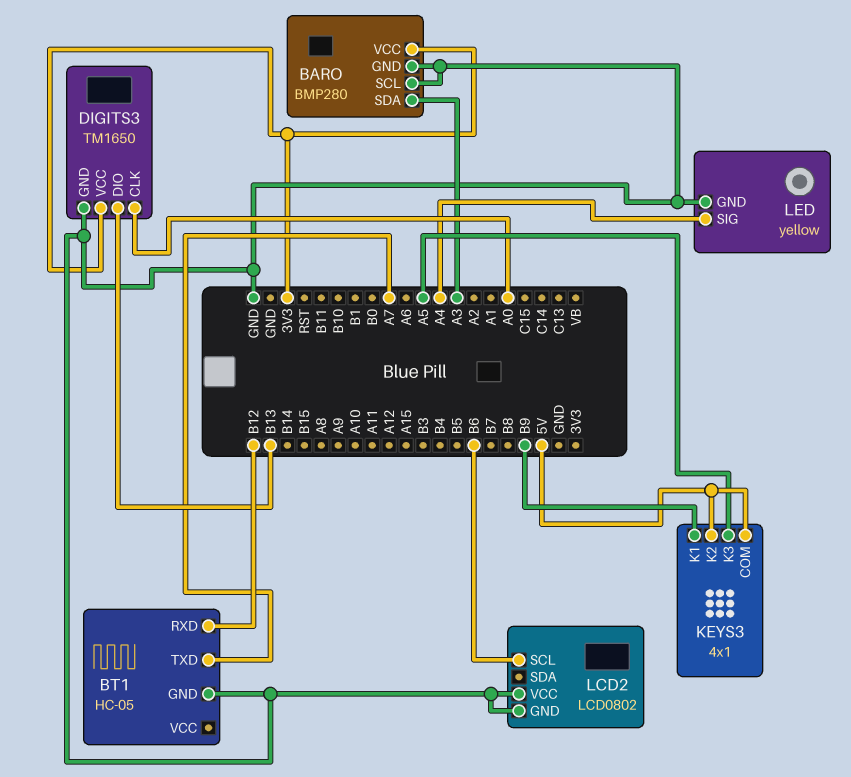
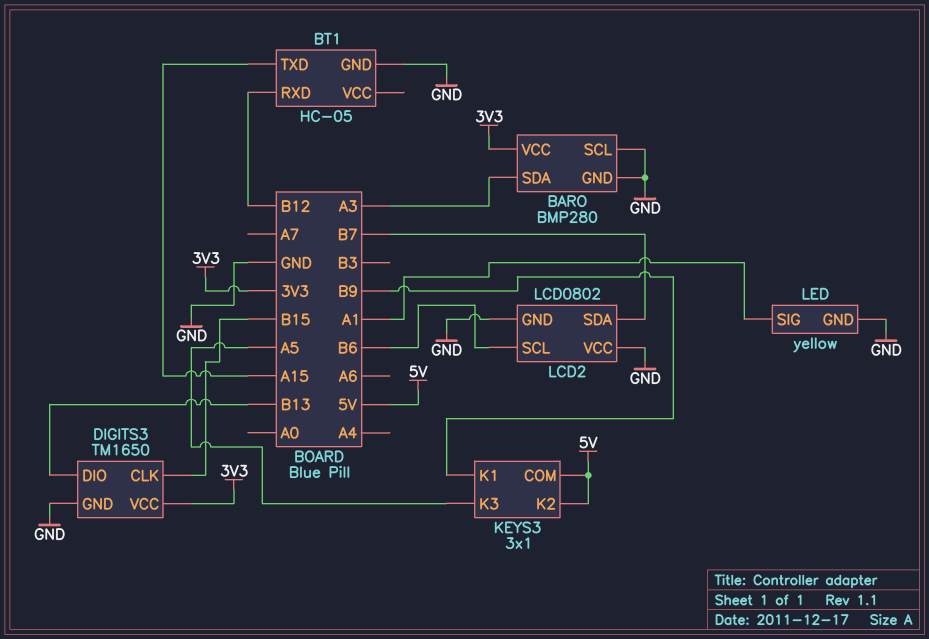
BT1 pin TXD: A7 -> A15
DIGITS3 pin CLK: A0 -> B15
KEYS3: 4x1 -> 3x1
LCD2 pin SDA: none -> B7
LED pin SIG: A4 -> A1

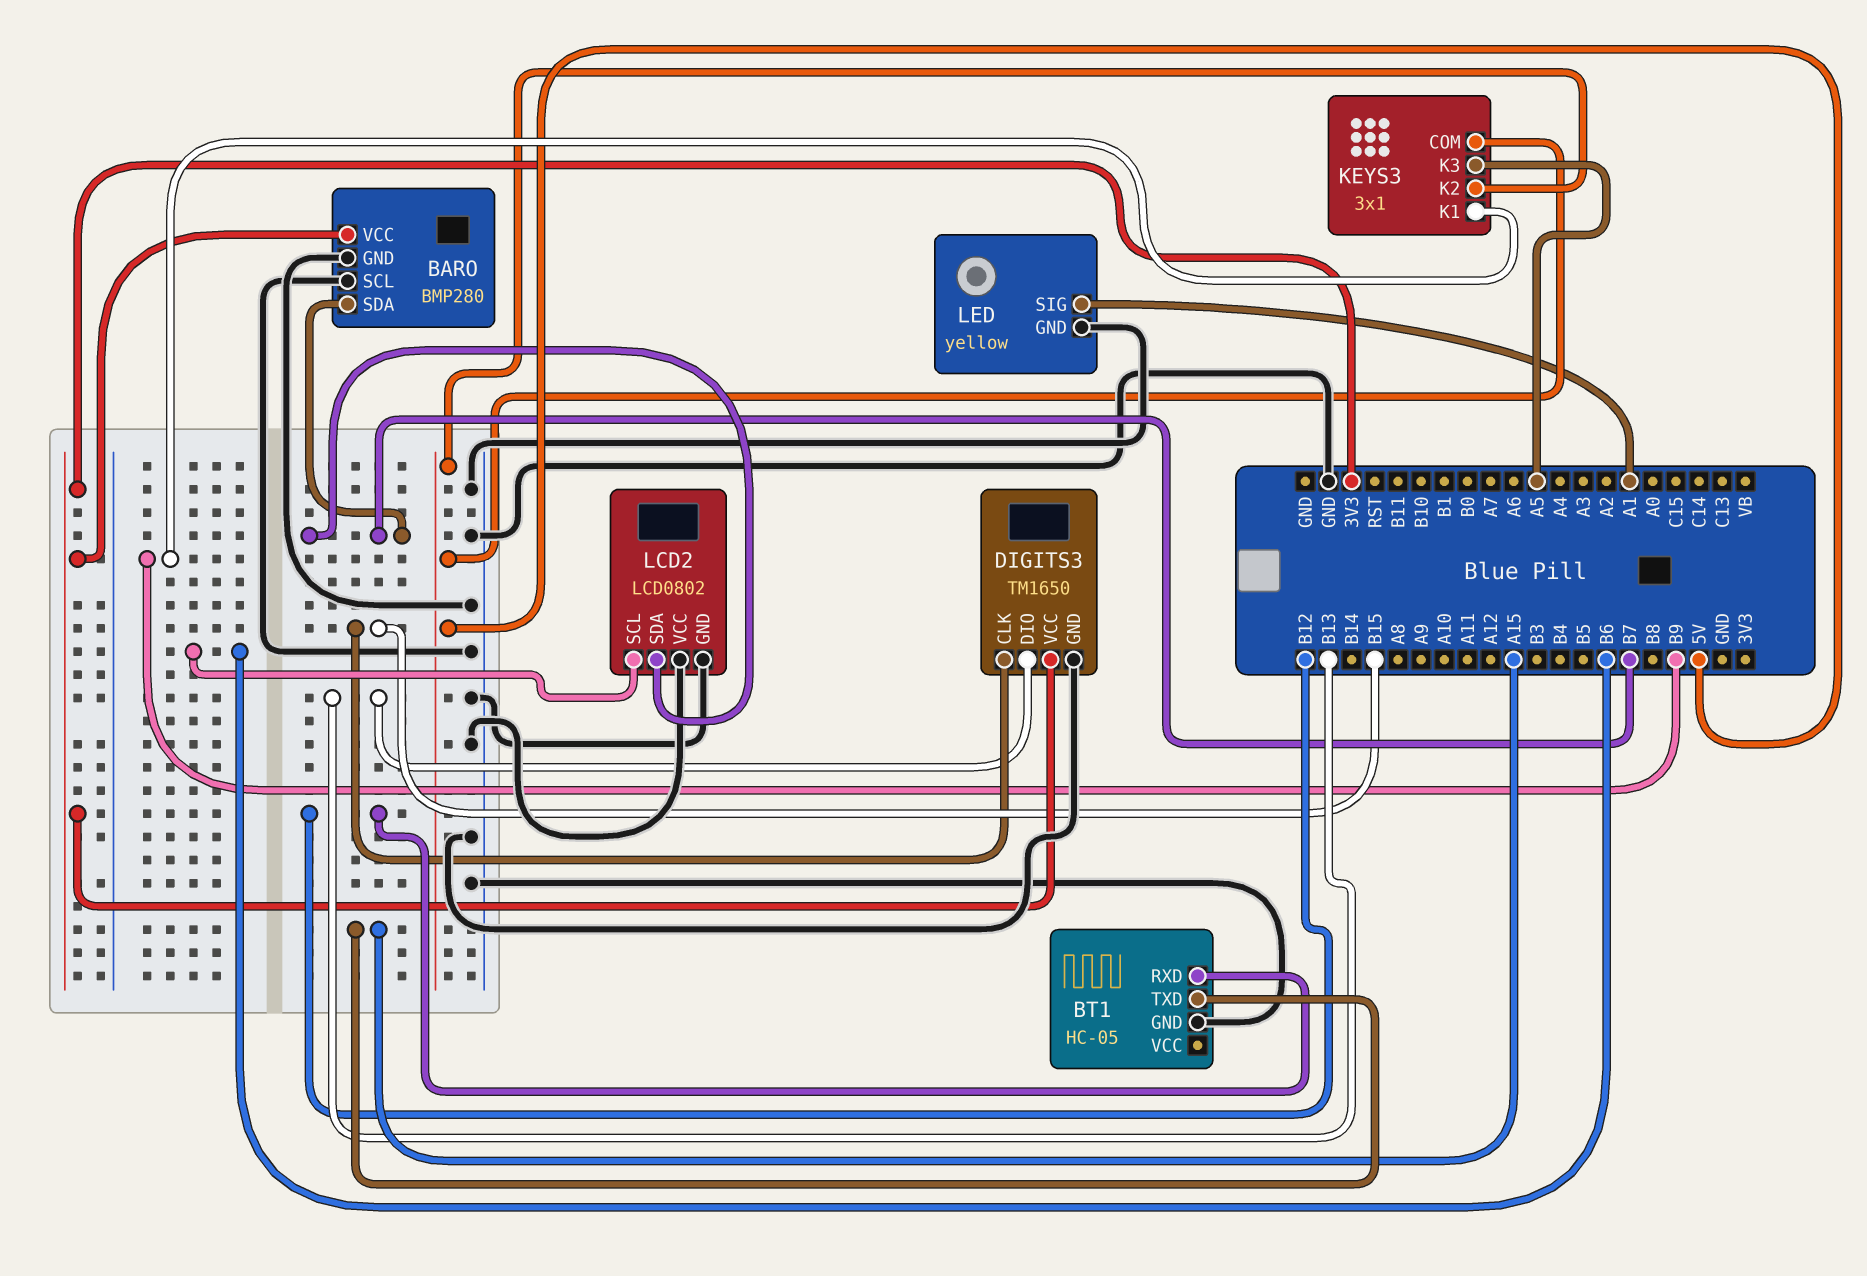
BARO pin SDA: A3 -> B7

